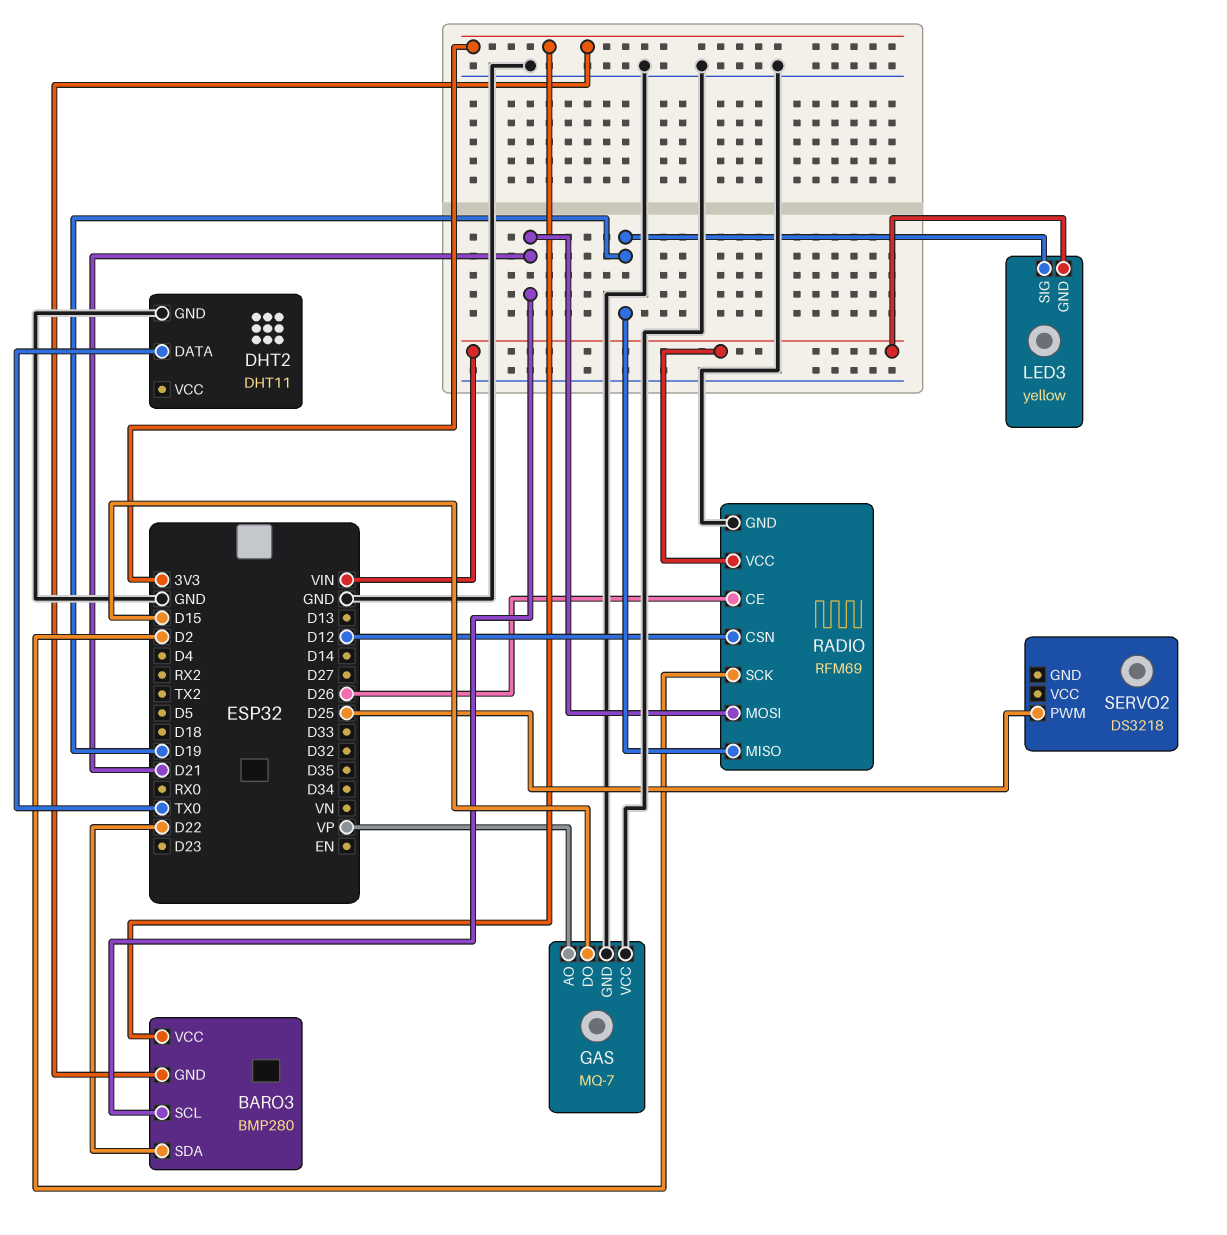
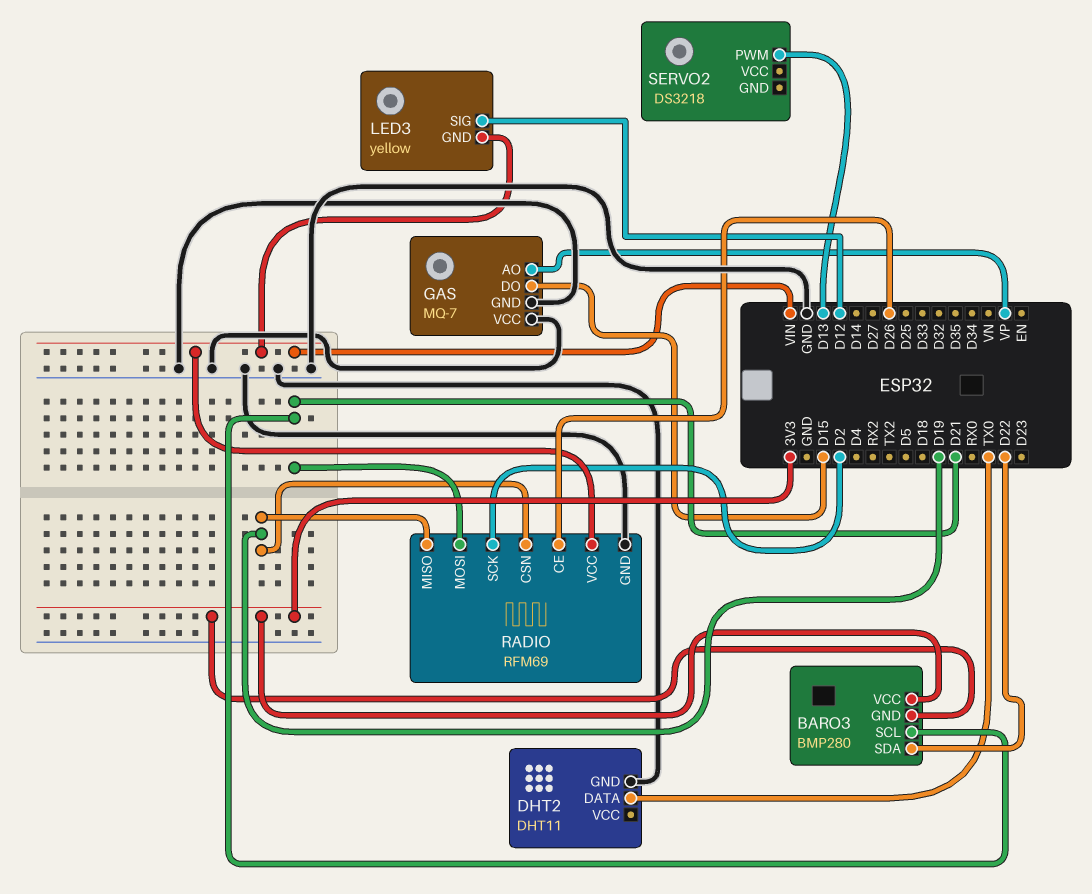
LED3 pin SIG: D19 -> D12
RADIO pin CSN: D12 -> D19
SERVO2 pin PWM: D25 -> D13

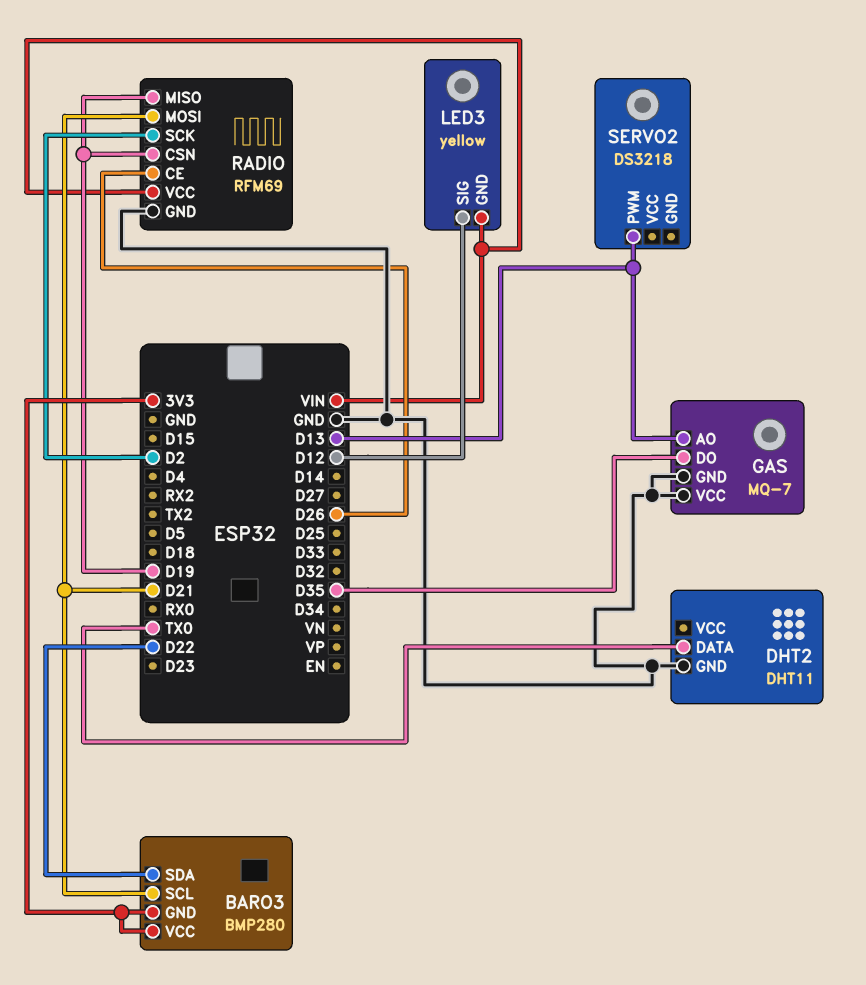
GAS pin AO: VP -> D13
GAS pin DO: D15 -> D35

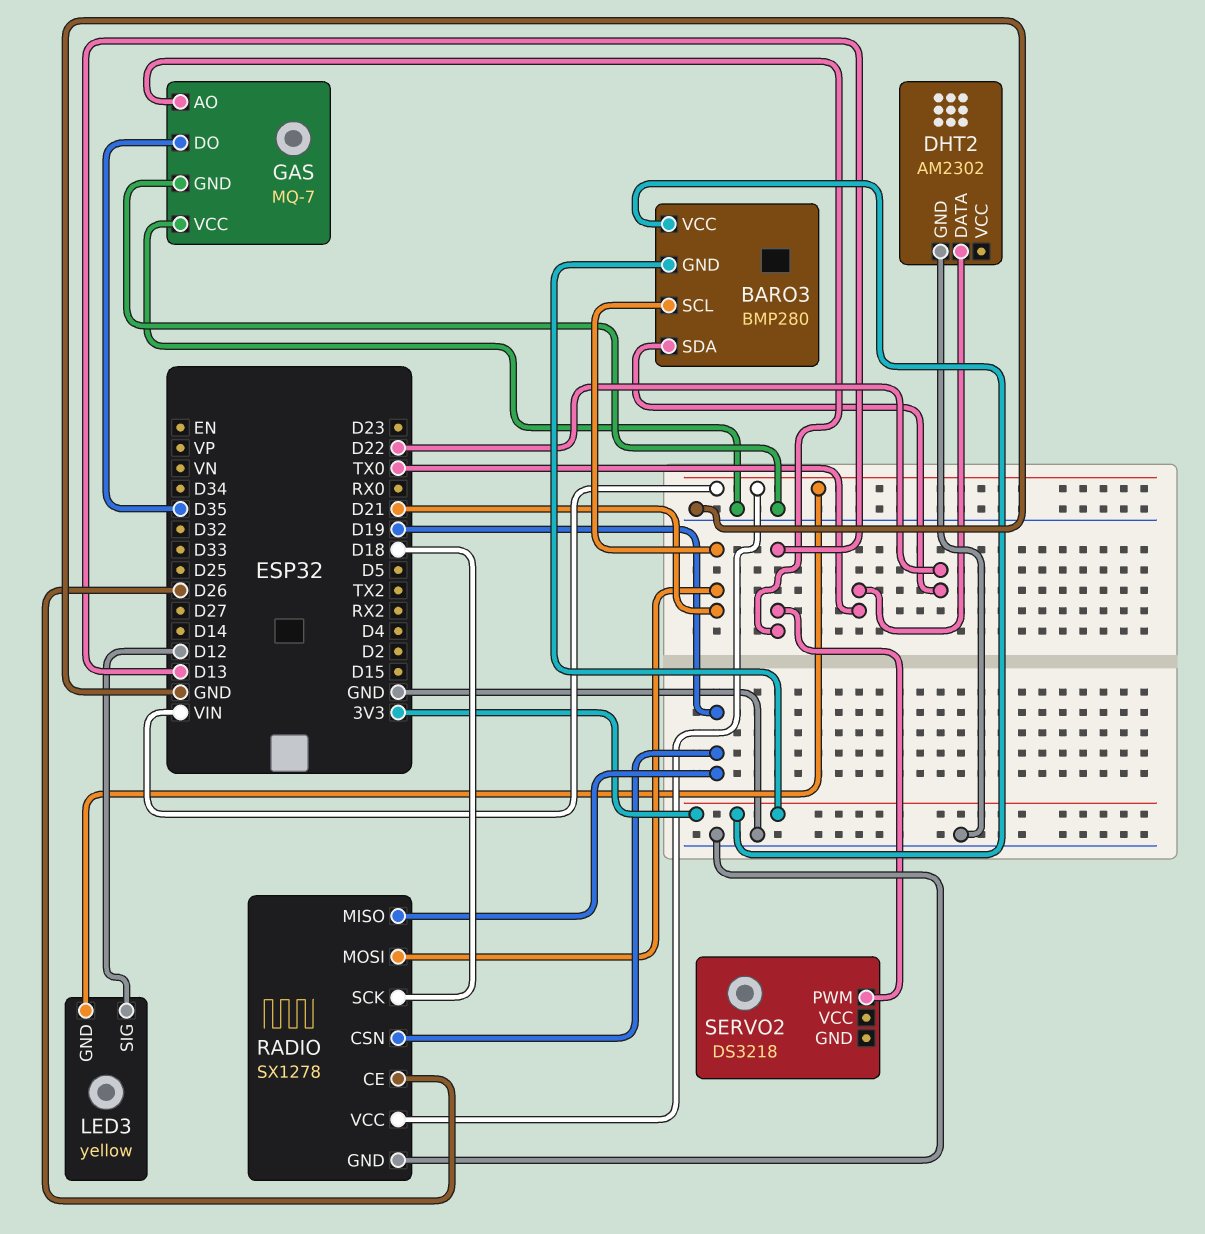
DHT2: DHT11 -> AM2302
RADIO: RFM69 -> SX1278
RADIO pin SCK: D2 -> D18

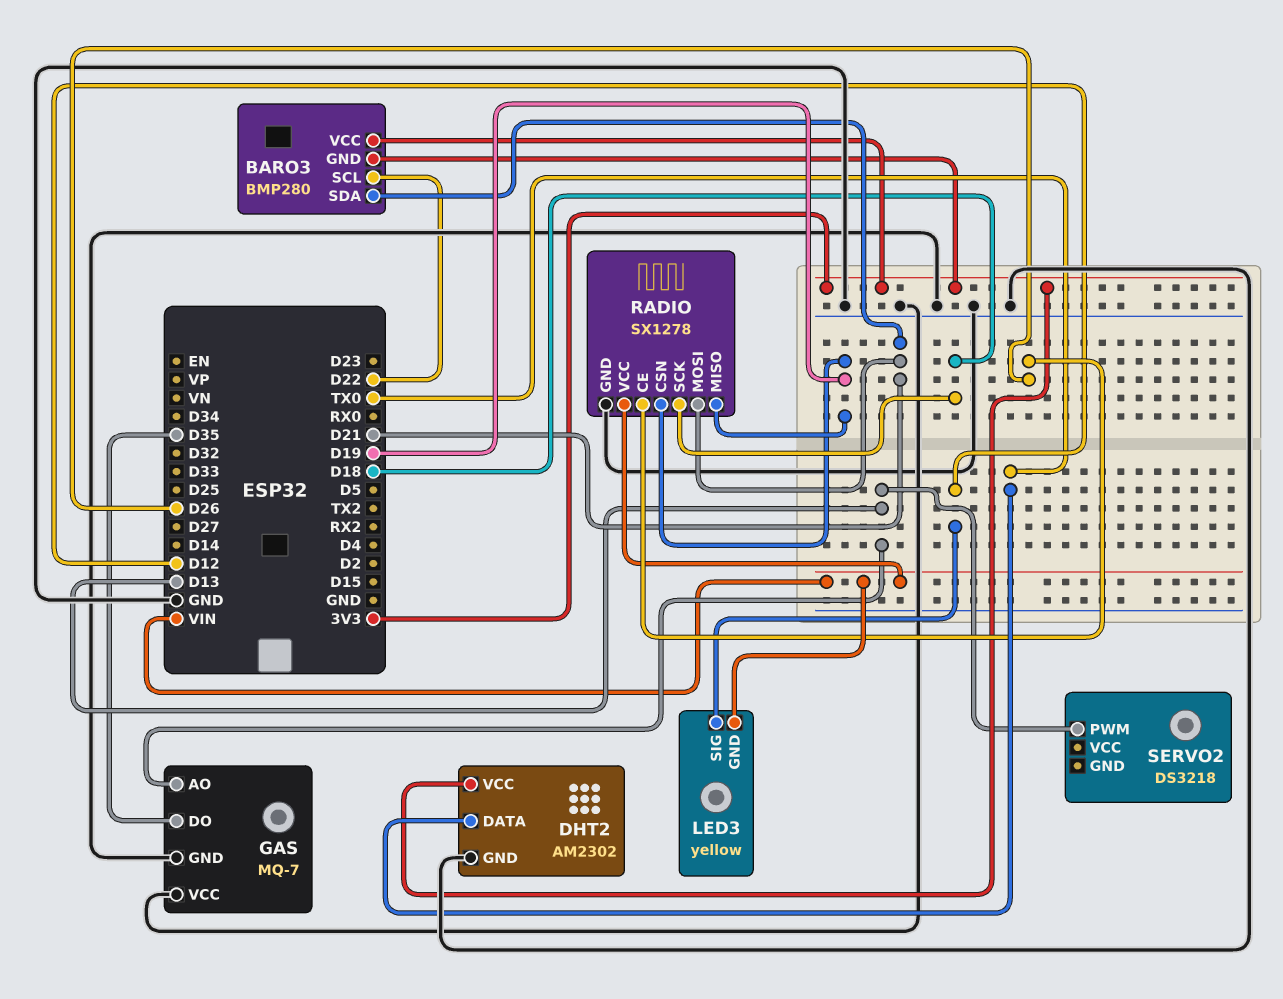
BARO3 pin SCL: D21 -> D22
BARO3 pin SDA: D22 -> D21
DHT2 pin VCC: none -> 3V3

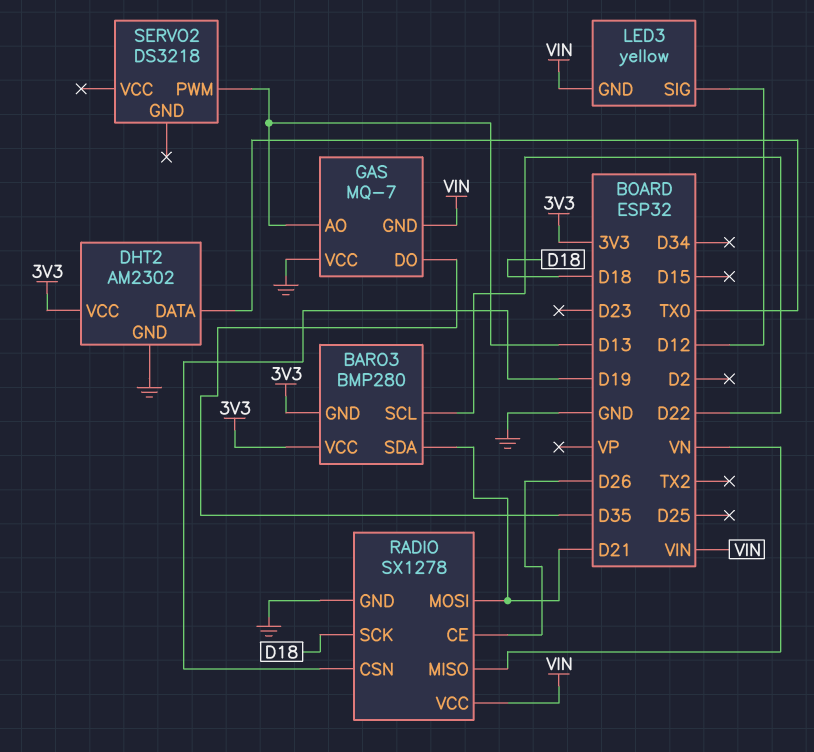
GAS pin GND: GND -> VIN
RADIO pin MISO: D19 -> VN

